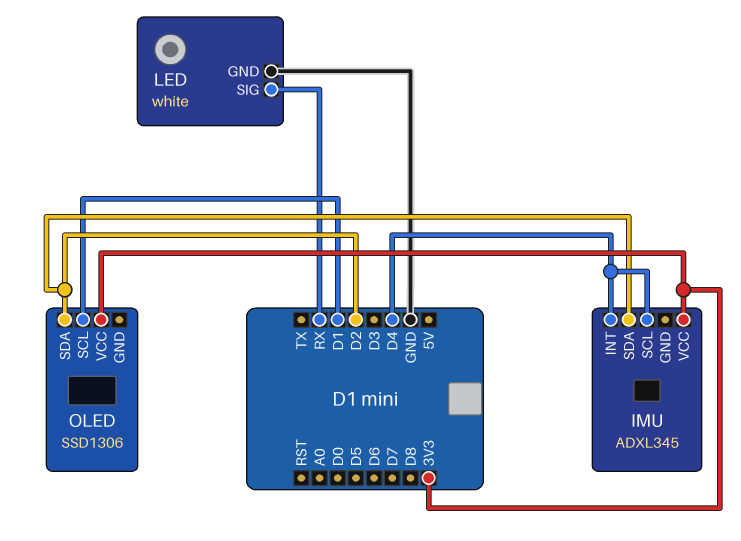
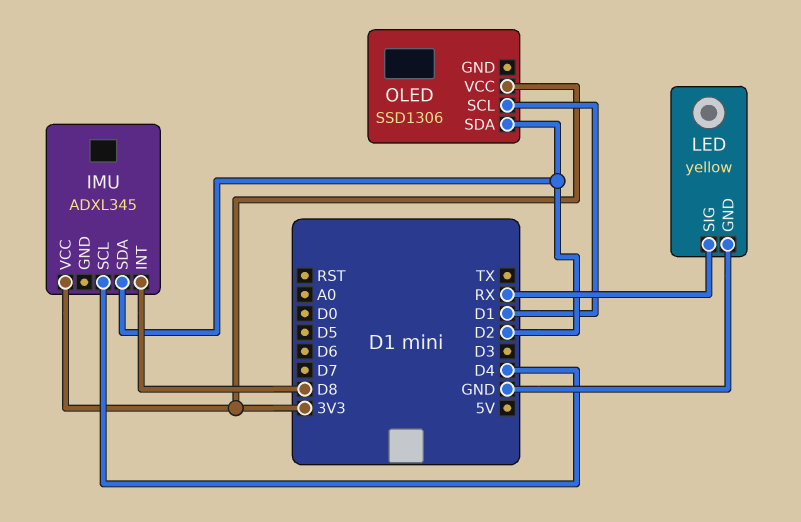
IMU pin INT: D4 -> D8
LED: white -> yellow

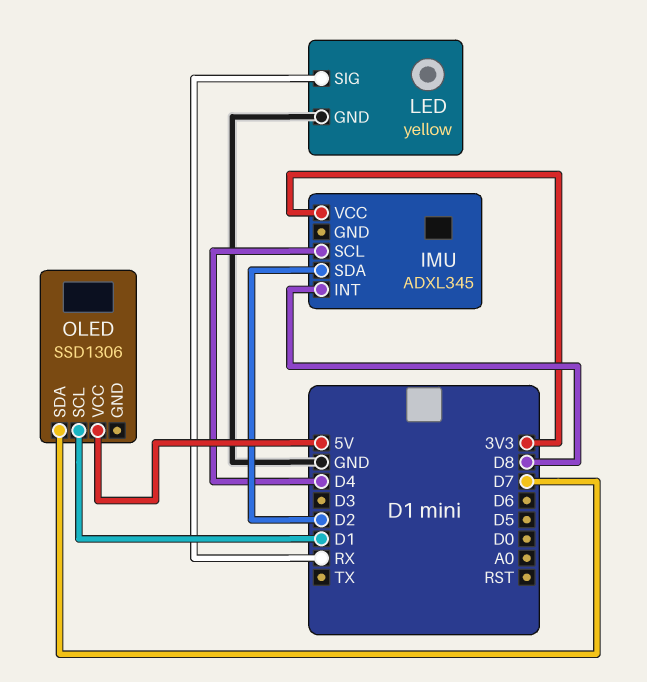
OLED pin SDA: D2 -> D7
OLED pin VCC: 3V3 -> 5V

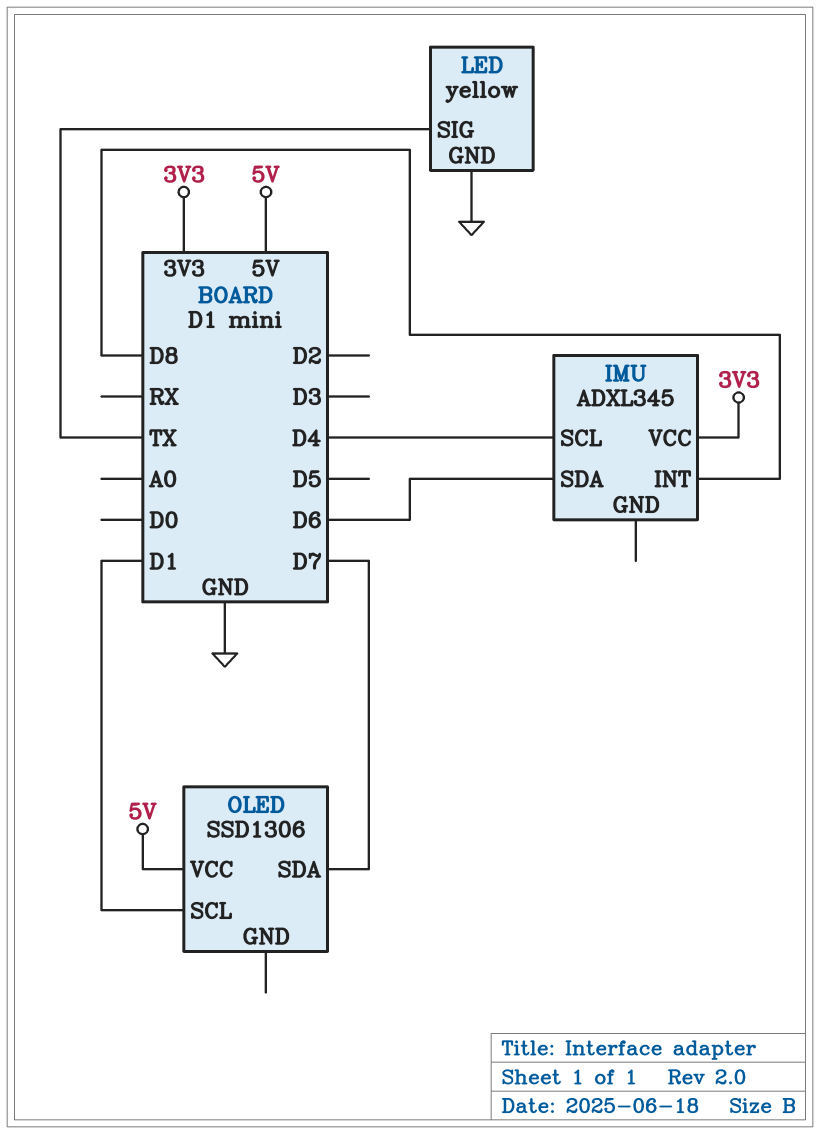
IMU pin SDA: D2 -> D6
LED pin SIG: RX -> TX

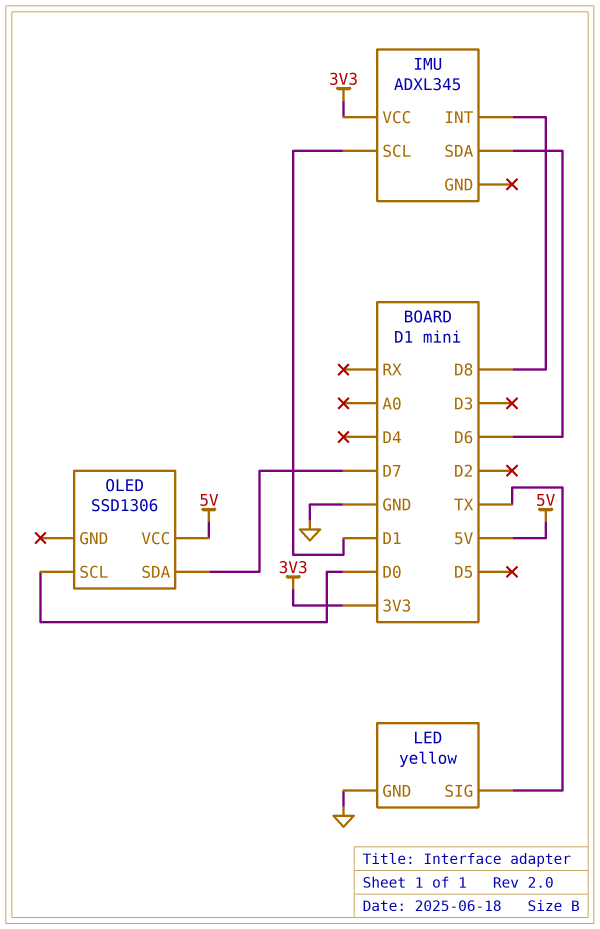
IMU pin SCL: D4 -> D1
OLED pin SCL: D1 -> D0

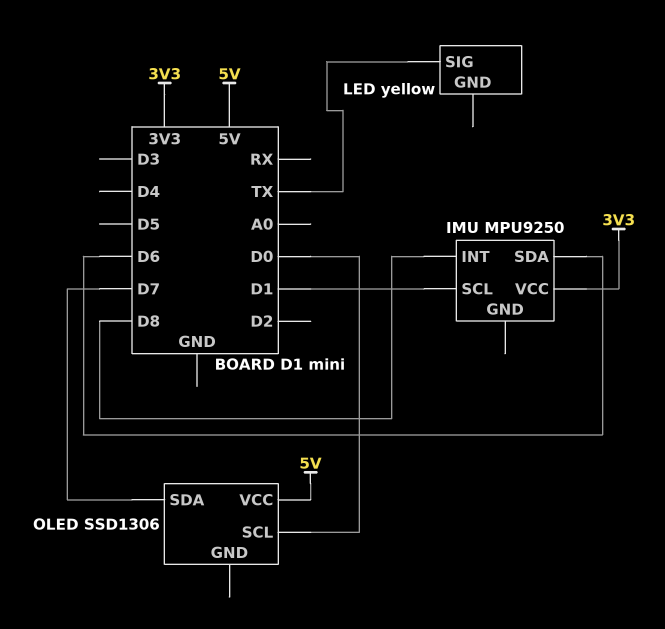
IMU: ADXL345 -> MPU9250
LED pin GND: GND -> none

